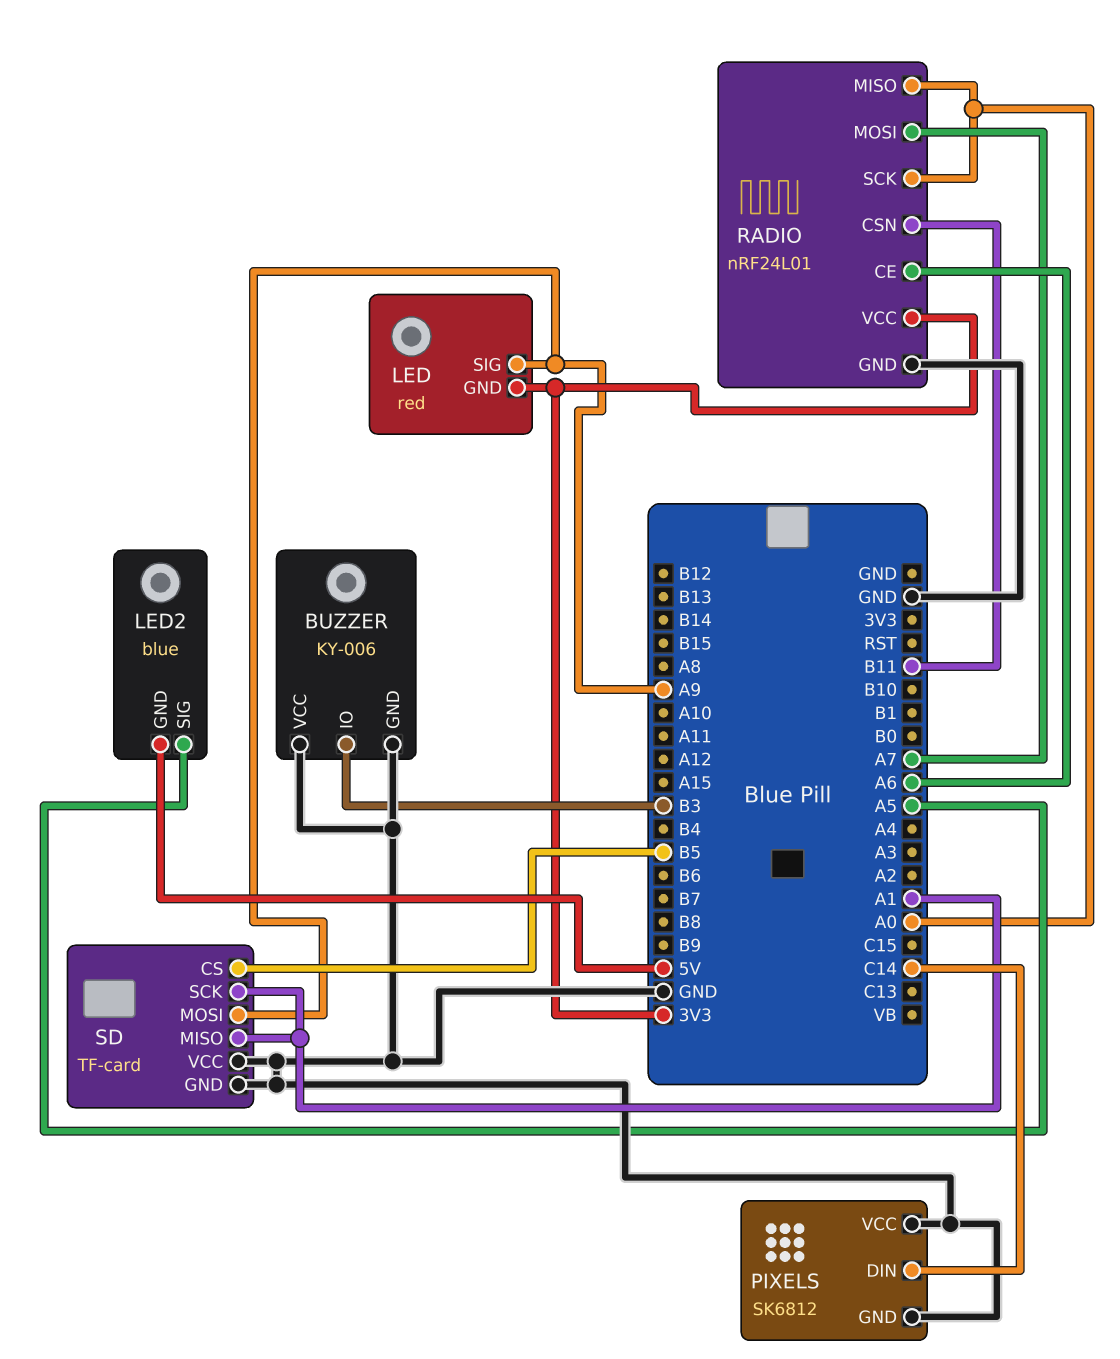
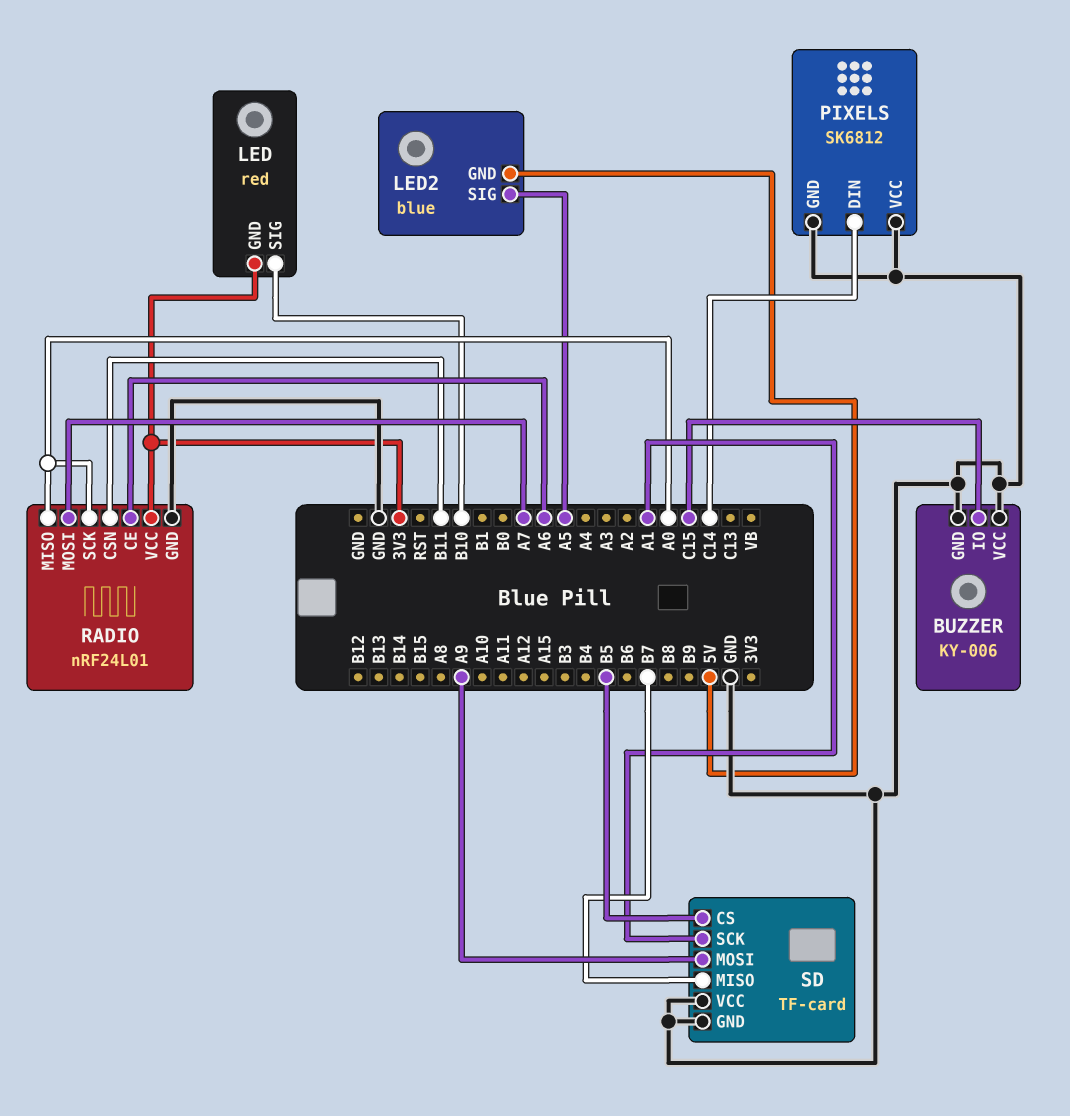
BUZZER pin IO: B3 -> C15
LED pin SIG: A9 -> B10
SD pin MISO: A1 -> B7

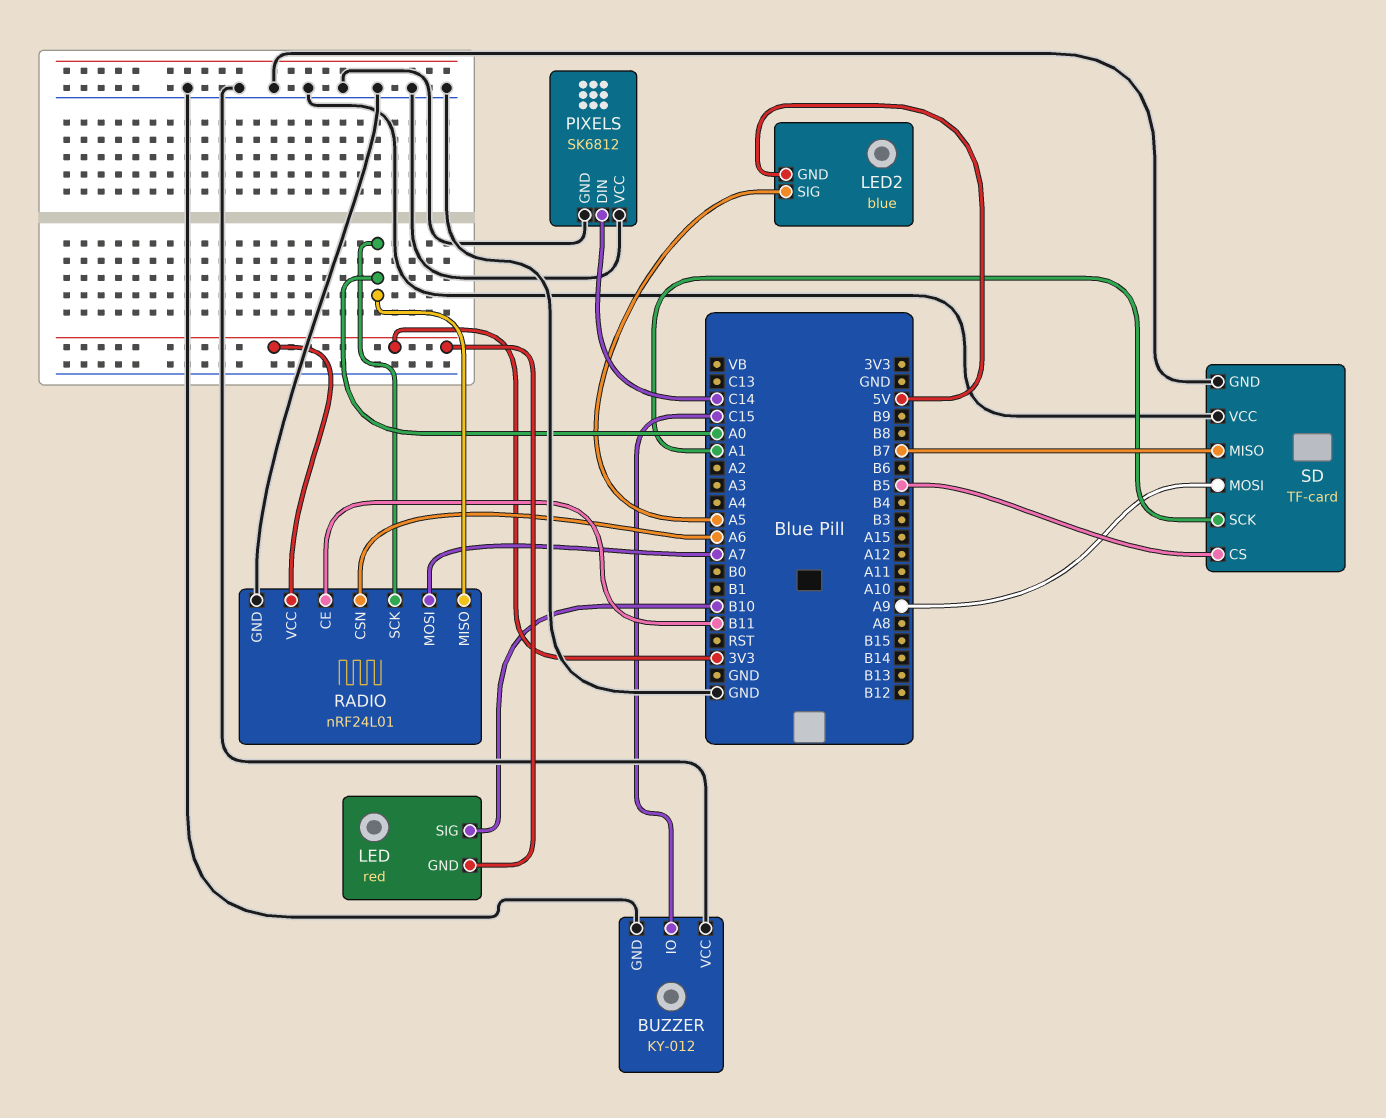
BUZZER: KY-006 -> KY-012
RADIO pin CE: A6 -> B11
RADIO pin CSN: B11 -> A6

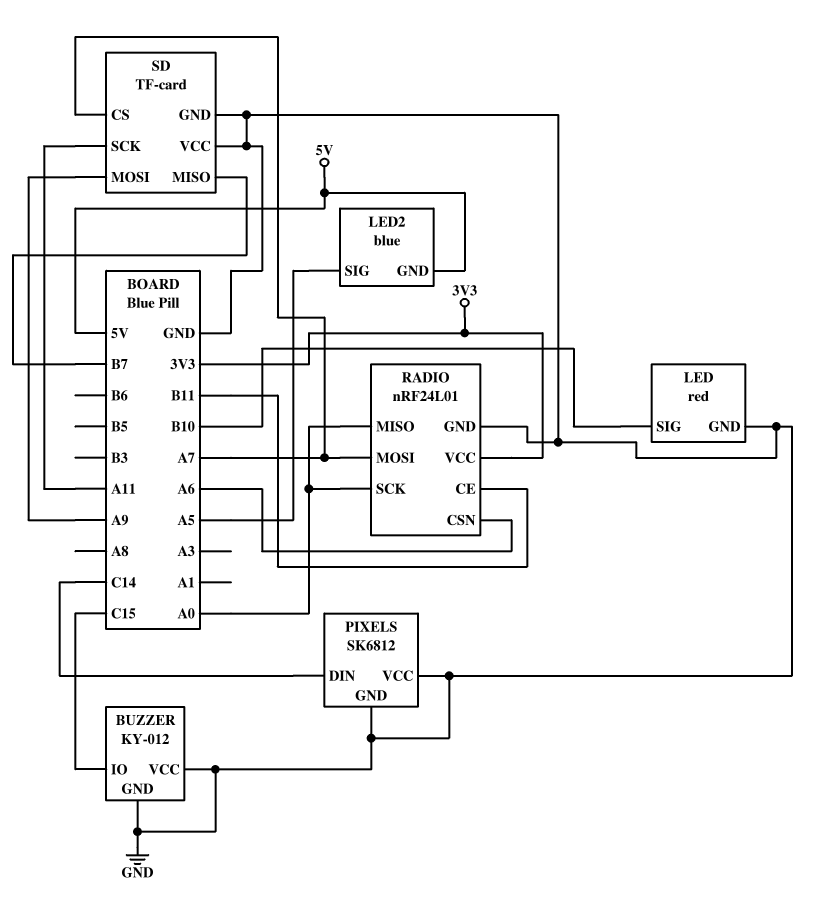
LED pin GND: 3V3 -> GND
SD pin CS: B5 -> A7
SD pin SCK: A1 -> A11

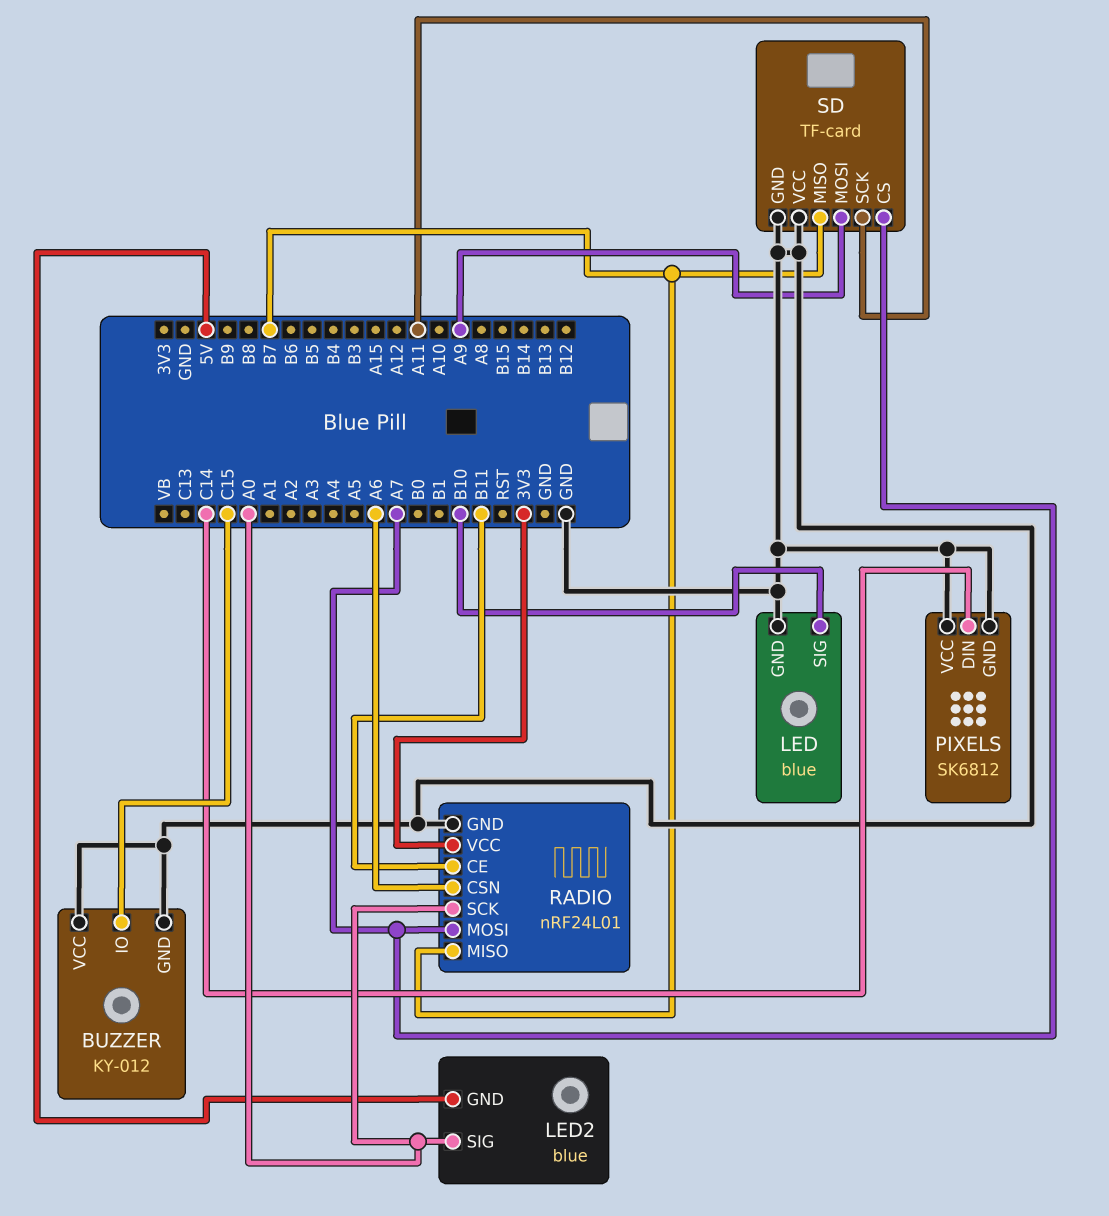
LED: red -> blue
LED2 pin SIG: A5 -> A0
RADIO pin MISO: A0 -> B7

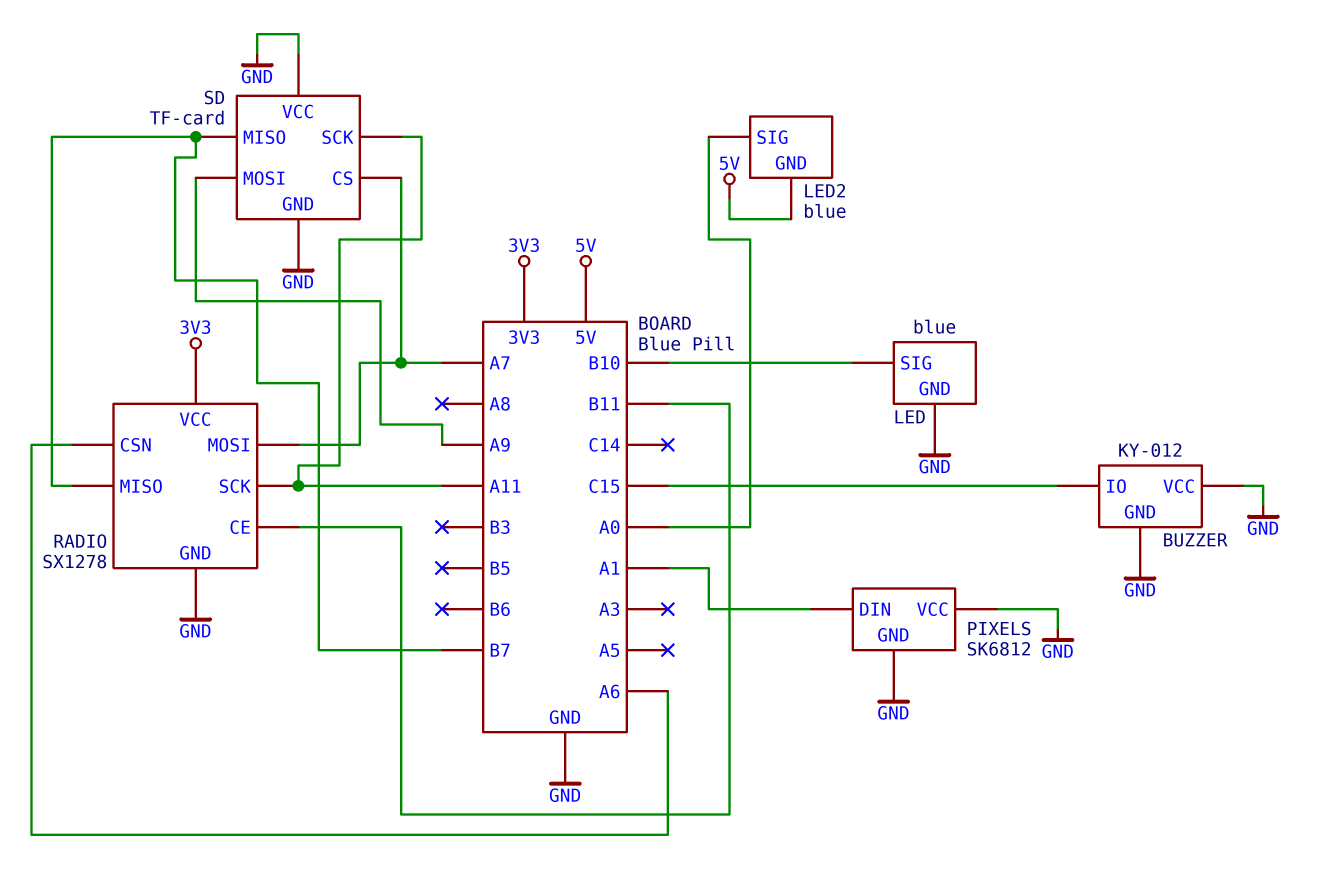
PIXELS pin DIN: C14 -> A1
RADIO: nRF24L01 -> SX1278
RADIO pin SCK: A0 -> A11

